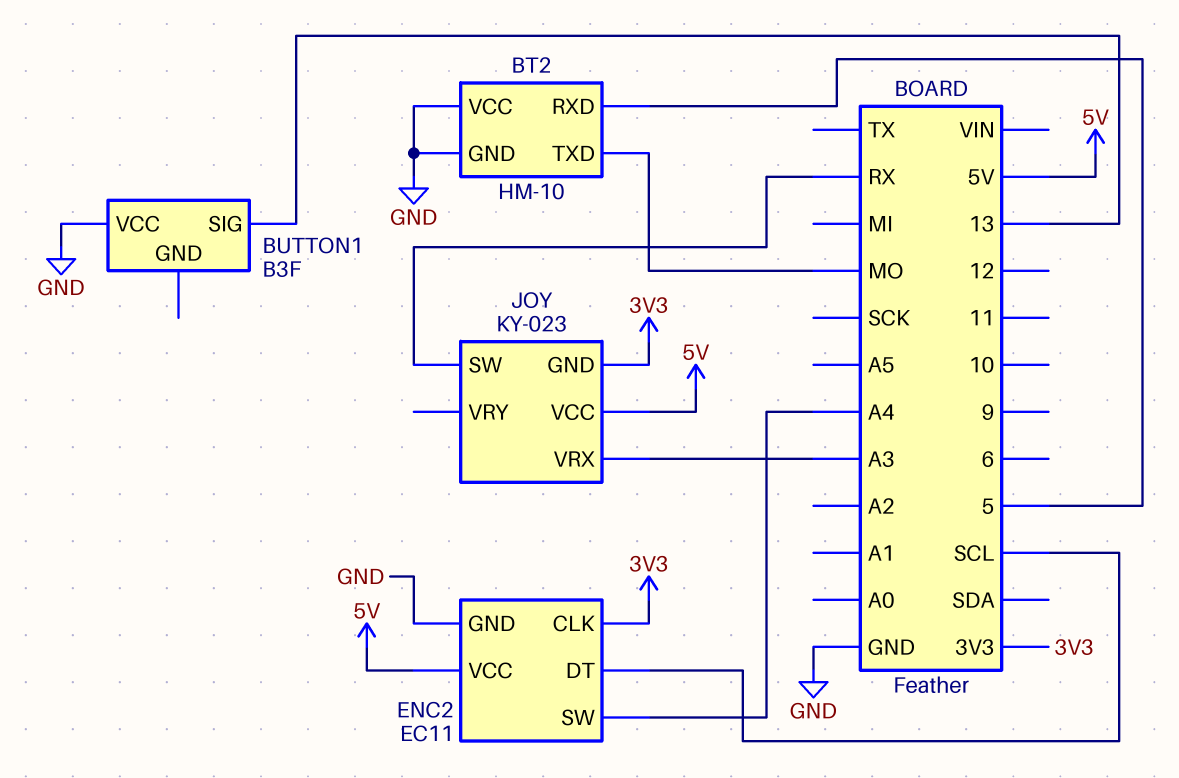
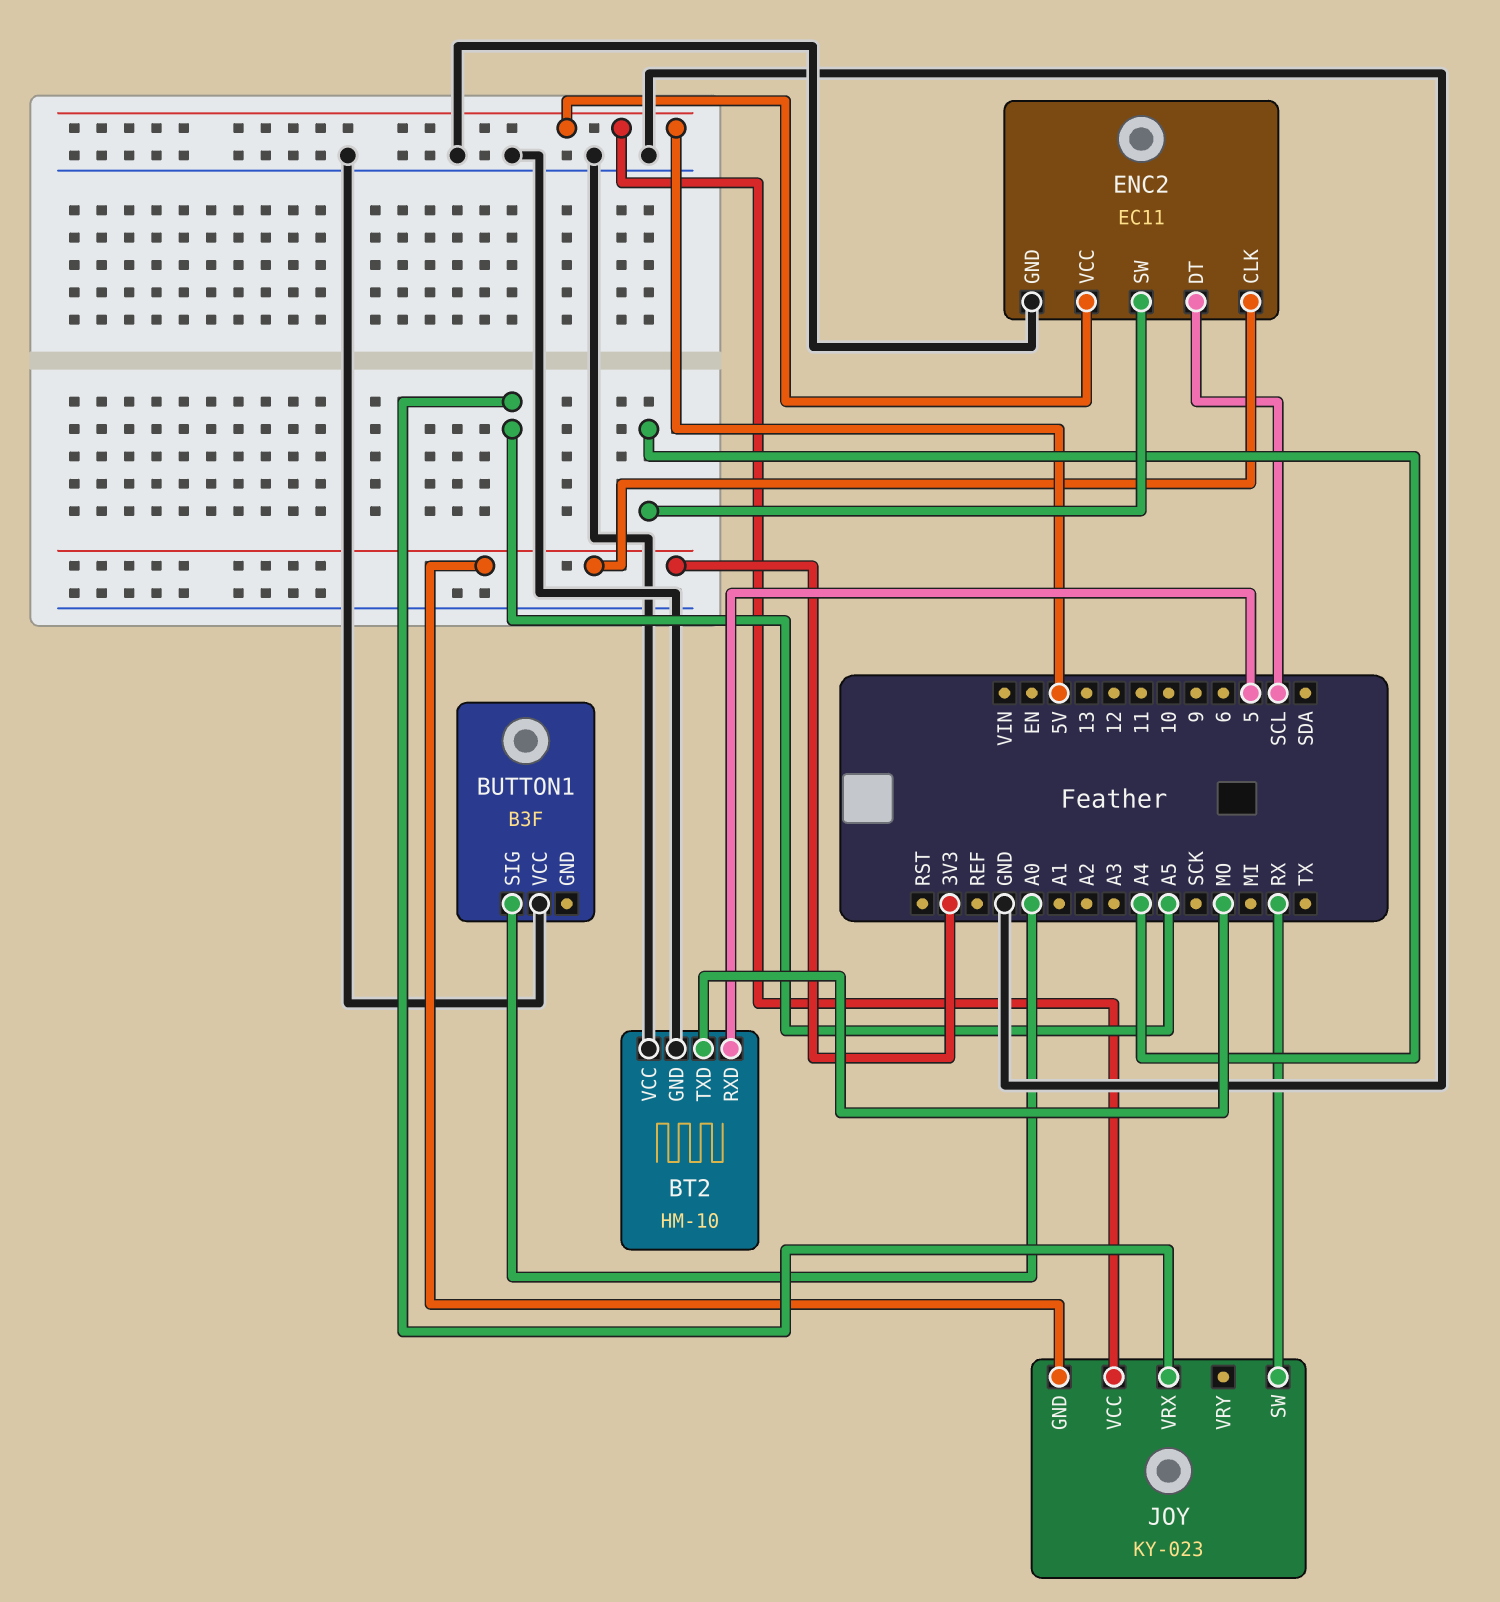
BUTTON1 pin SIG: 13 -> A0
JOY pin VRX: A3 -> A5

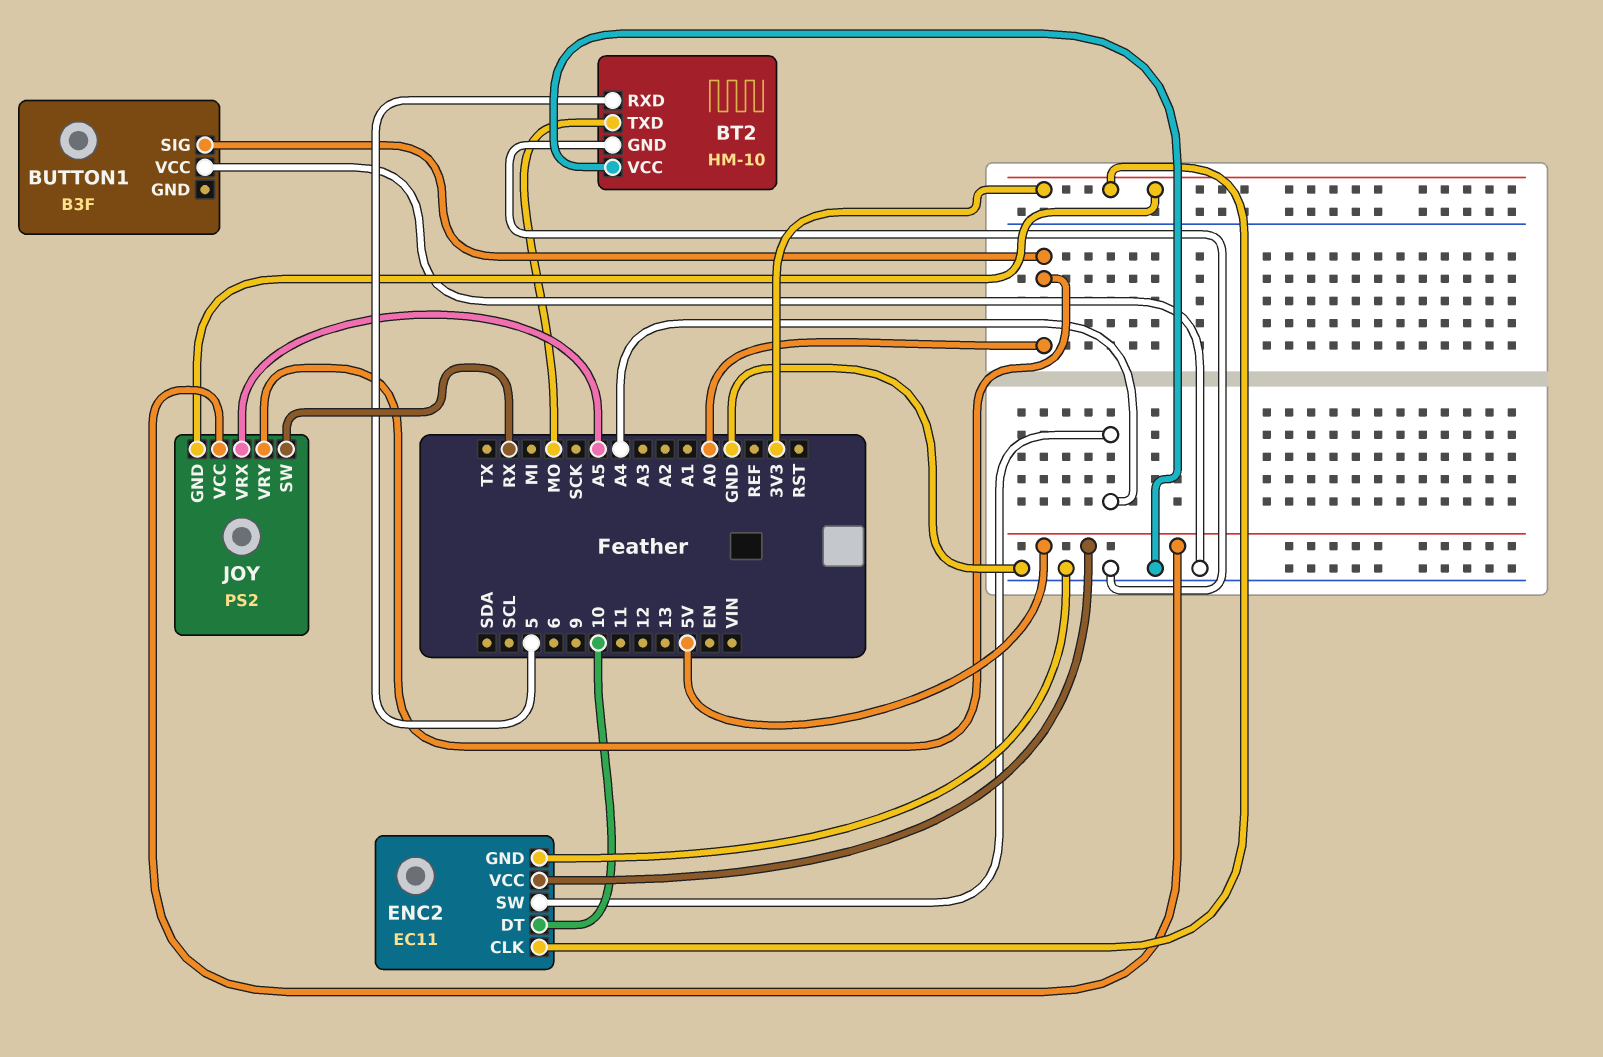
ENC2 pin DT: SCL -> 10
JOY: KY-023 -> PS2
JOY pin VRY: none -> A0

